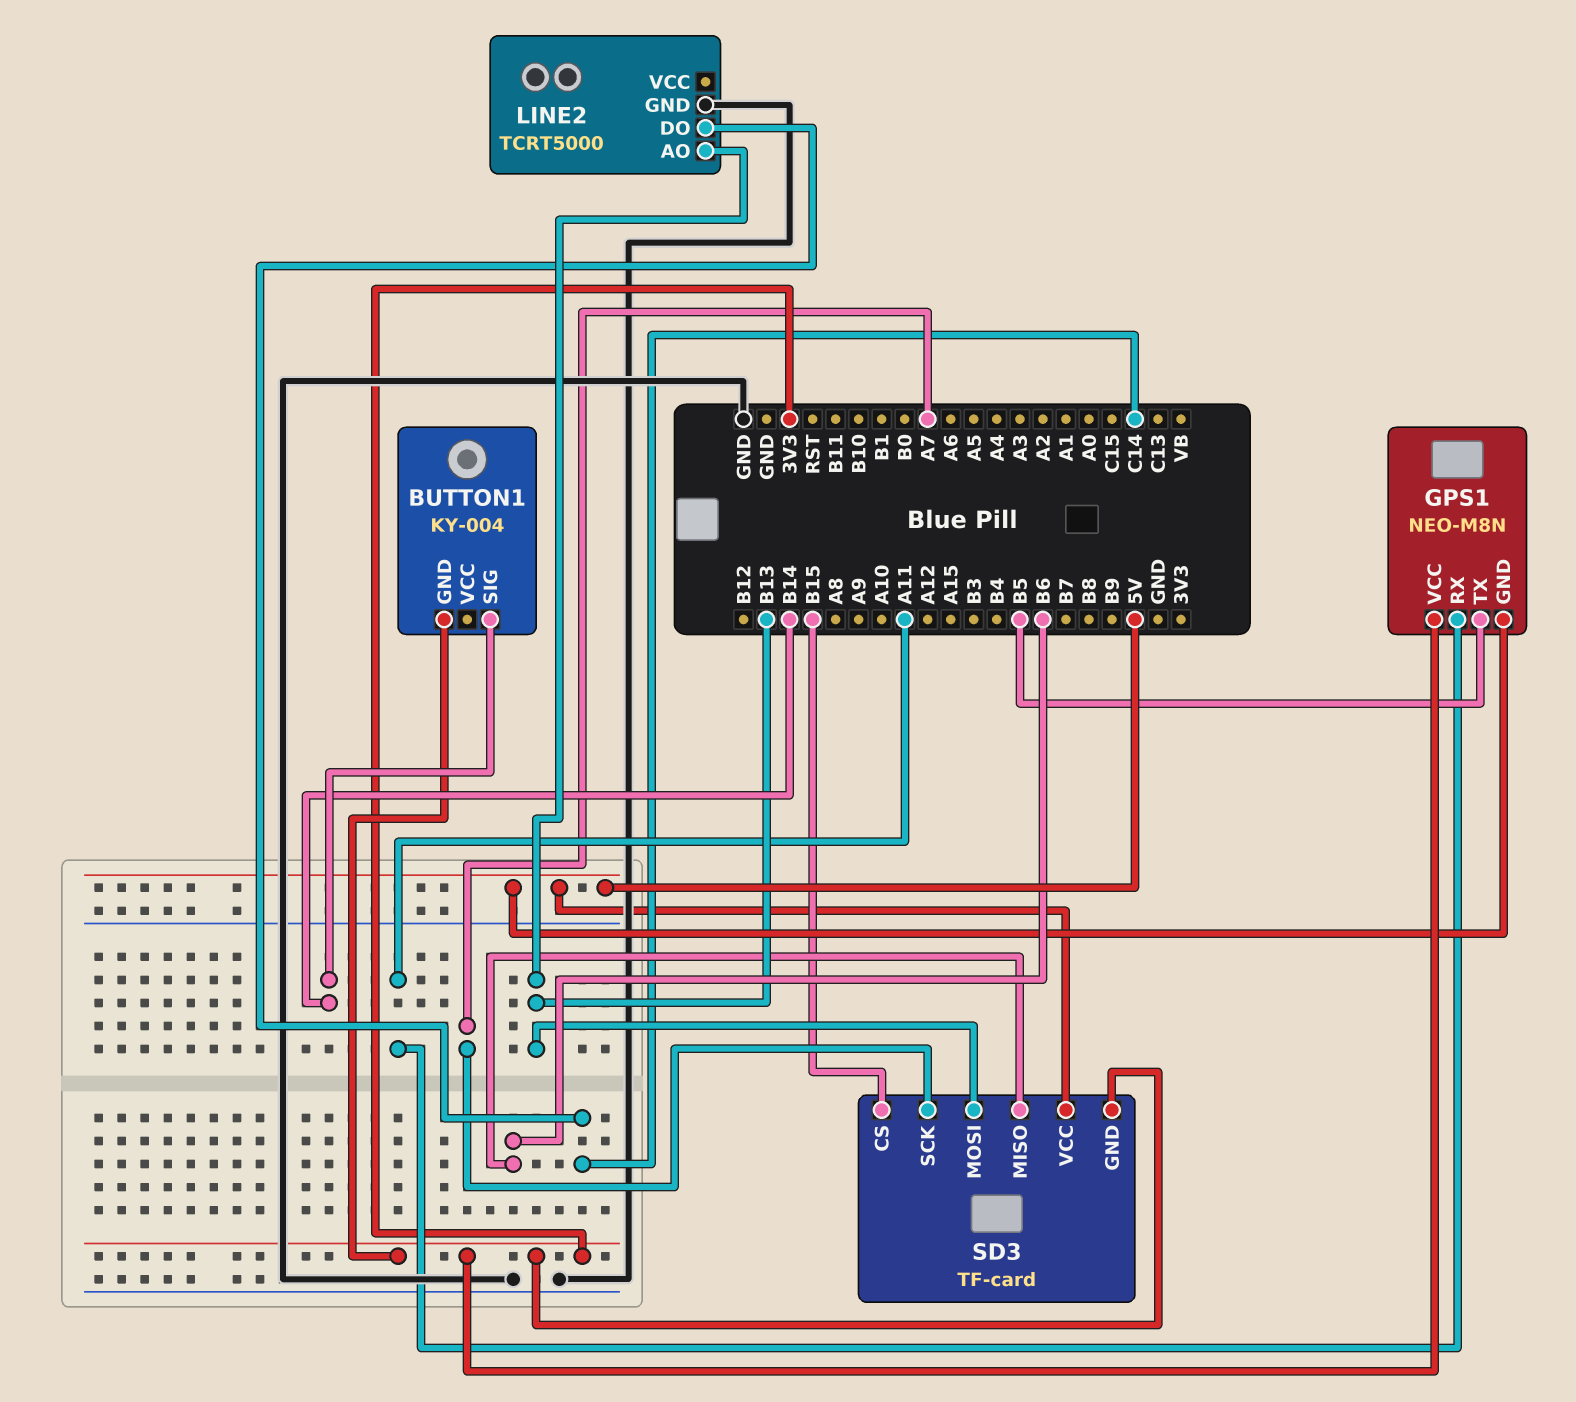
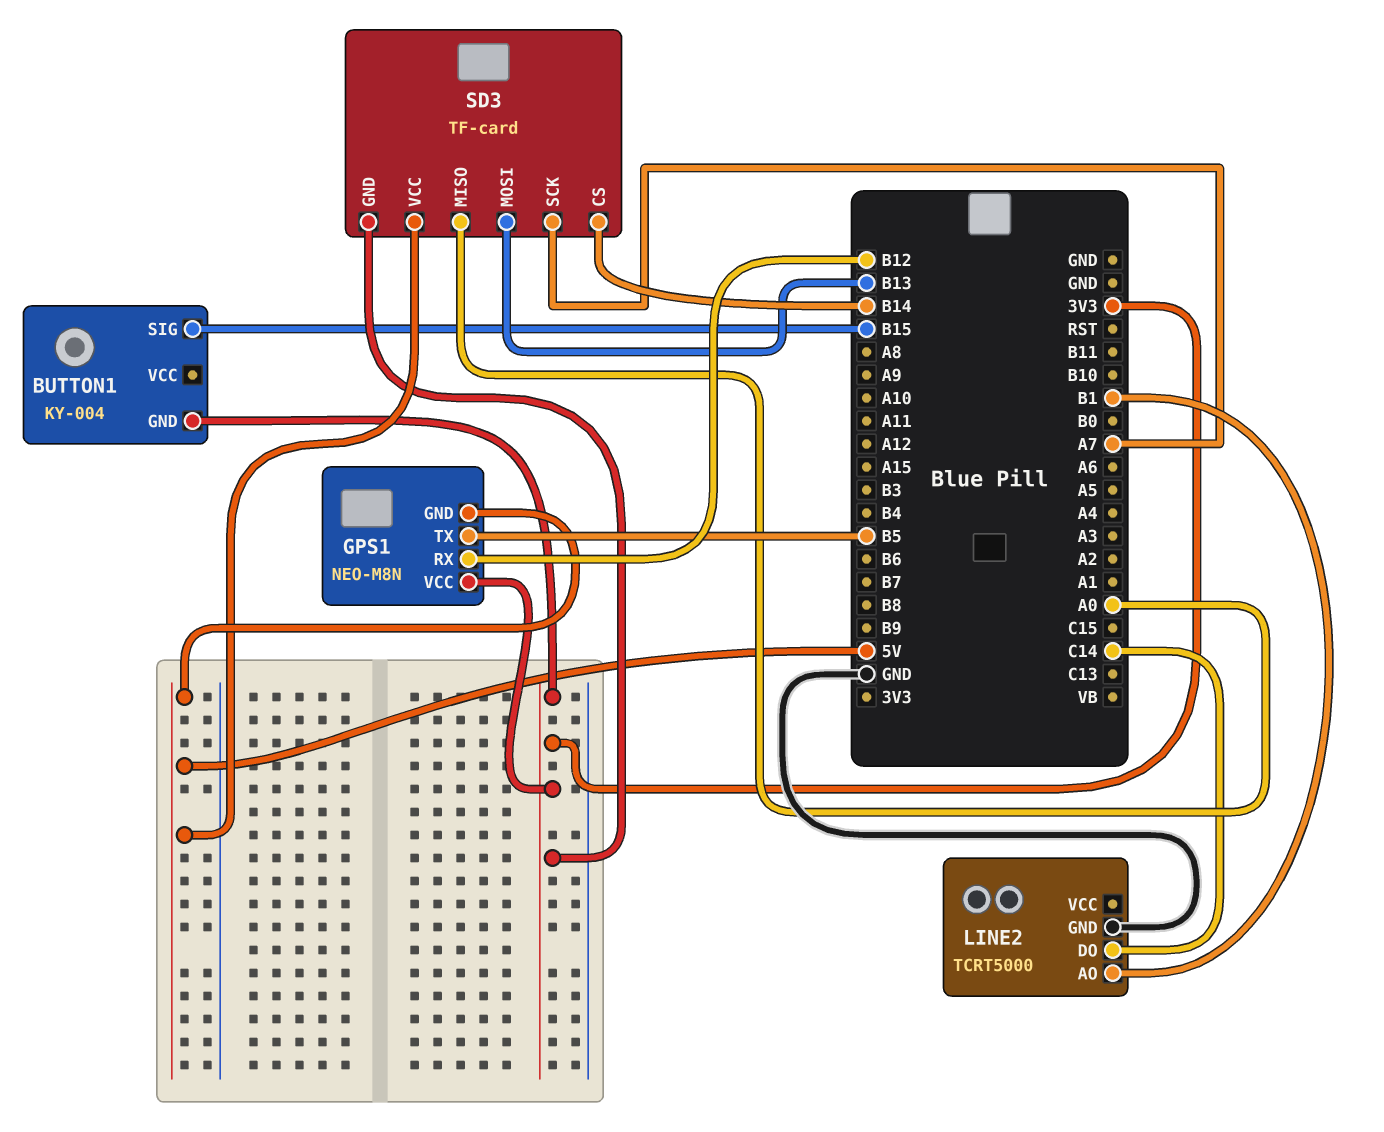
BUTTON1 pin SIG: B14 -> B15
GPS1 pin RX: A11 -> B12
LINE2 pin AO: B13 -> B1
SD3 pin CS: B15 -> B14
SD3 pin MISO: B6 -> A0

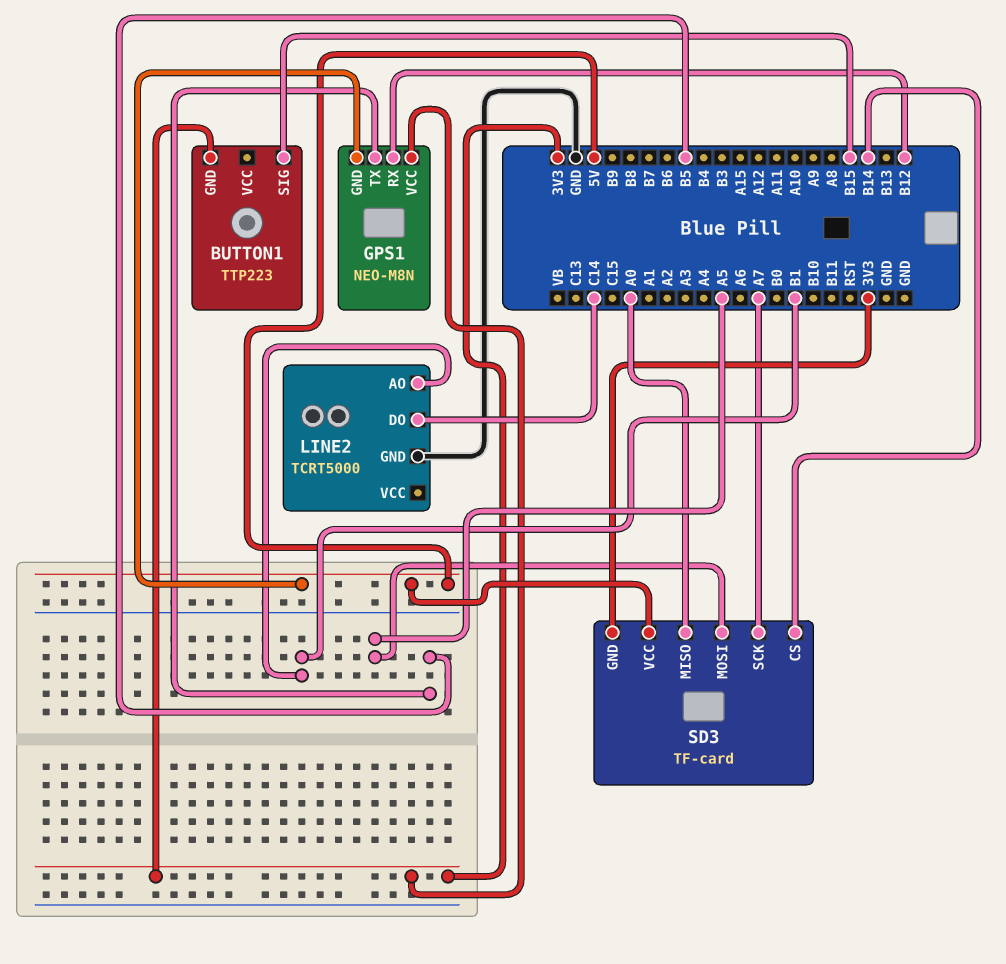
BUTTON1: KY-004 -> TTP223
SD3 pin MOSI: B13 -> A5

